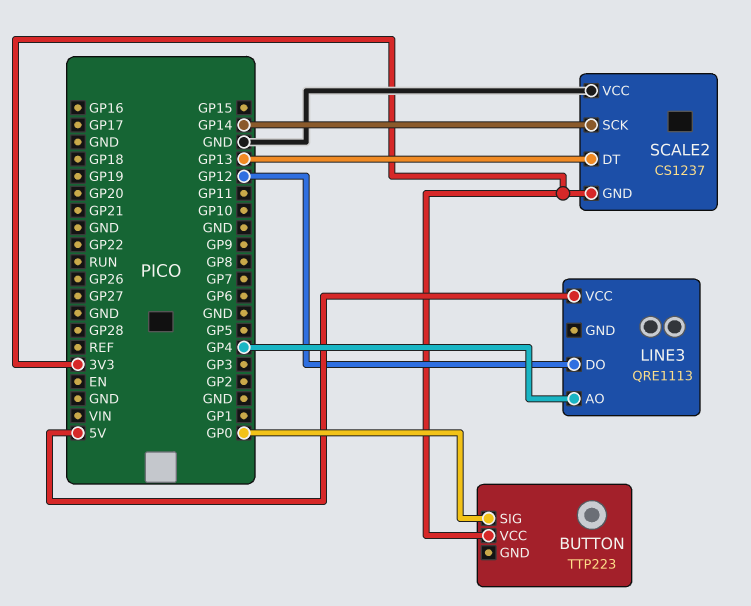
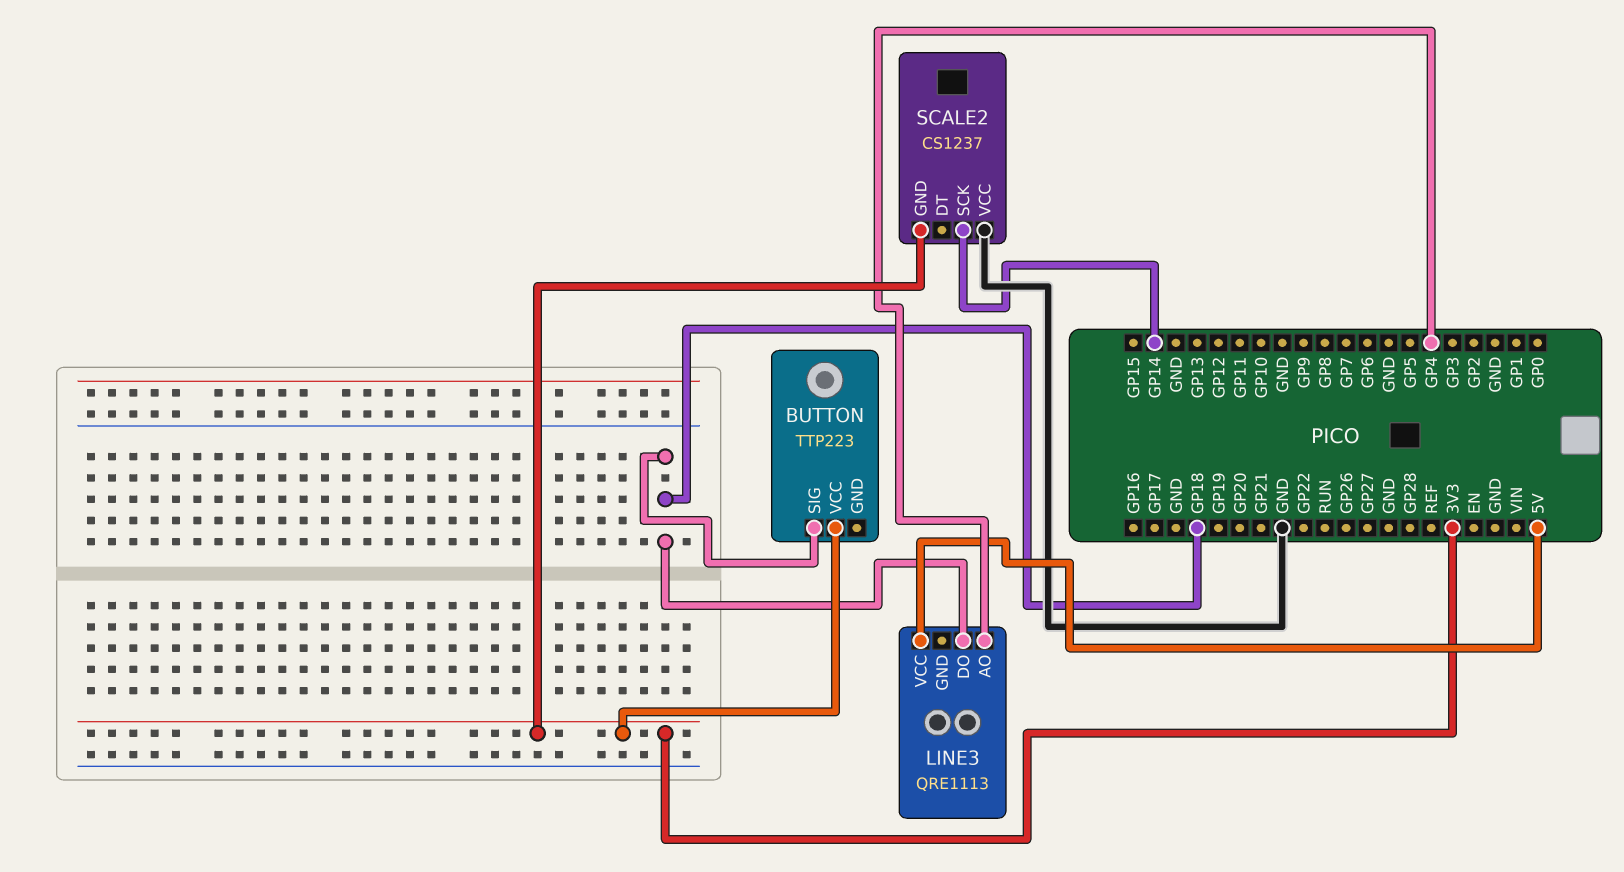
BUTTON pin SIG: GP0 -> GP18
LINE3 pin DO: GP12 -> GP18
SCALE2 pin DT: GP13 -> none

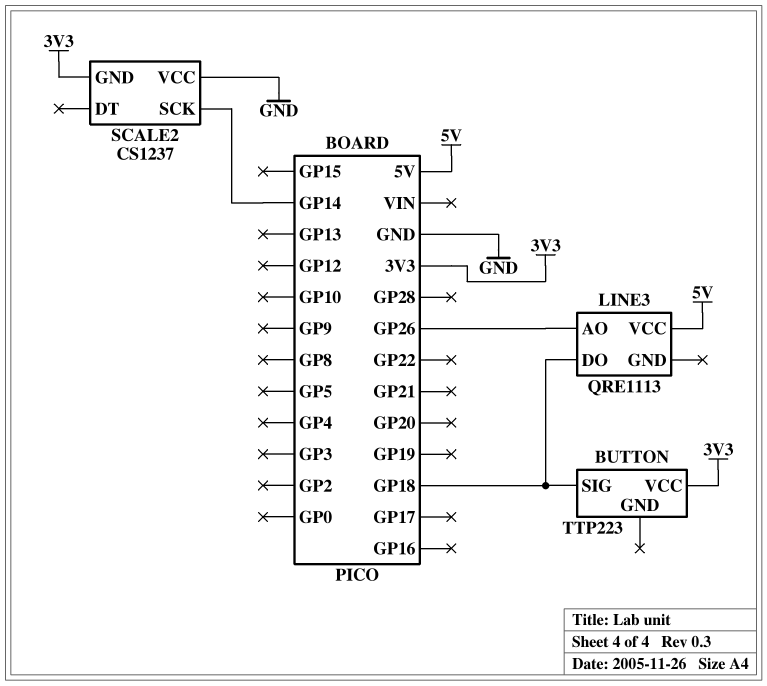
LINE3 pin AO: GP4 -> GP26

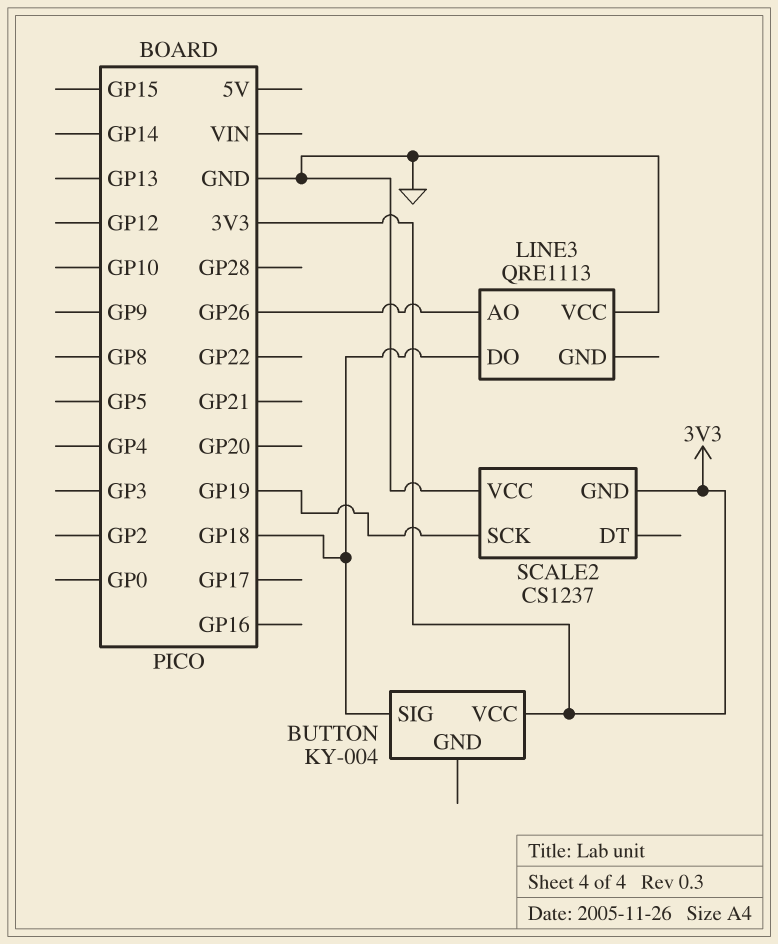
BUTTON: TTP223 -> KY-004
LINE3 pin VCC: 5V -> GND
SCALE2 pin SCK: GP14 -> GP19

